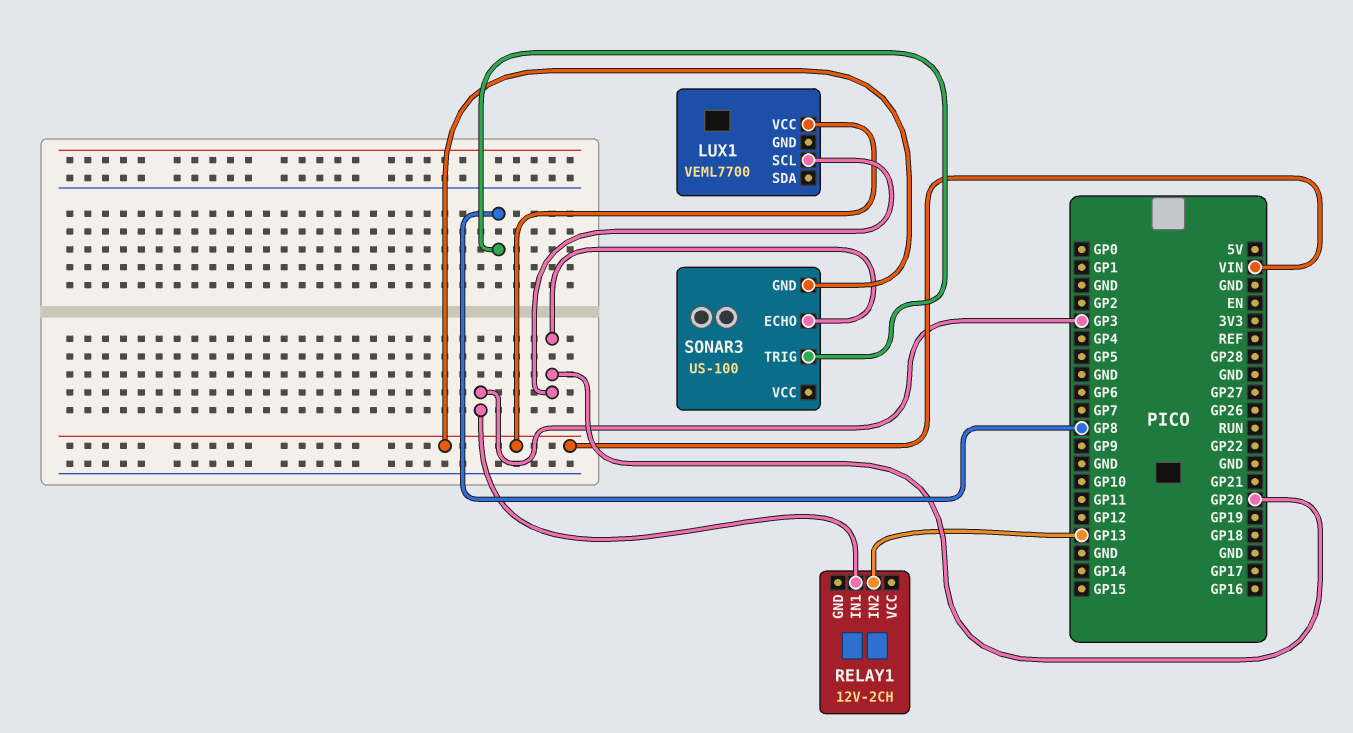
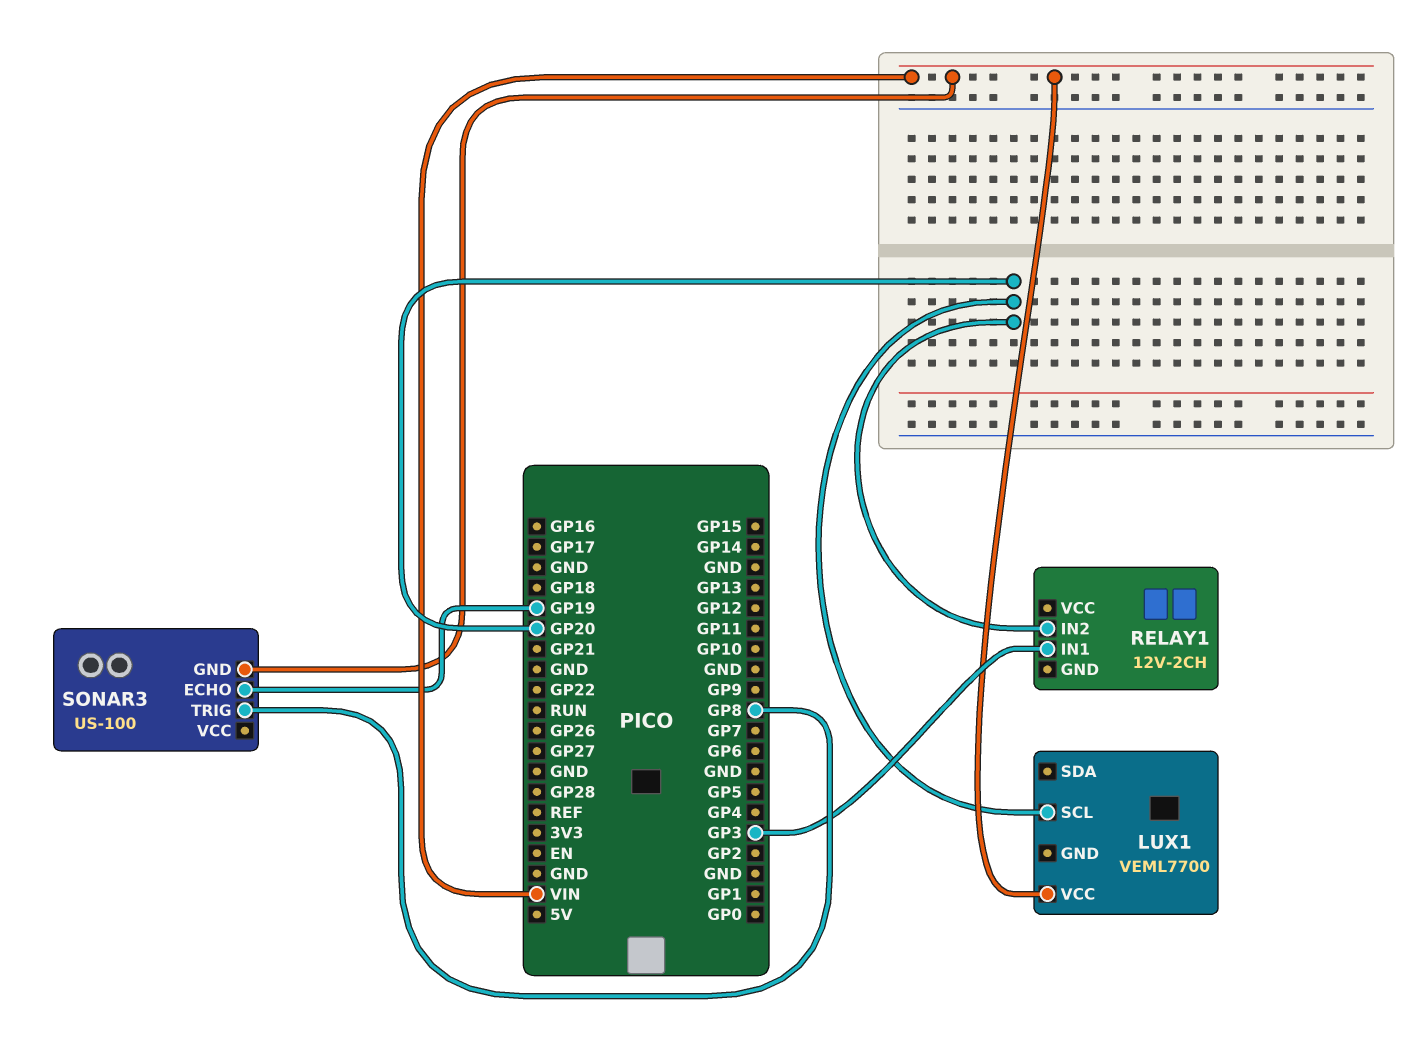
RELAY1 pin IN2: GP13 -> GP20
SONAR3 pin ECHO: GP20 -> GP19

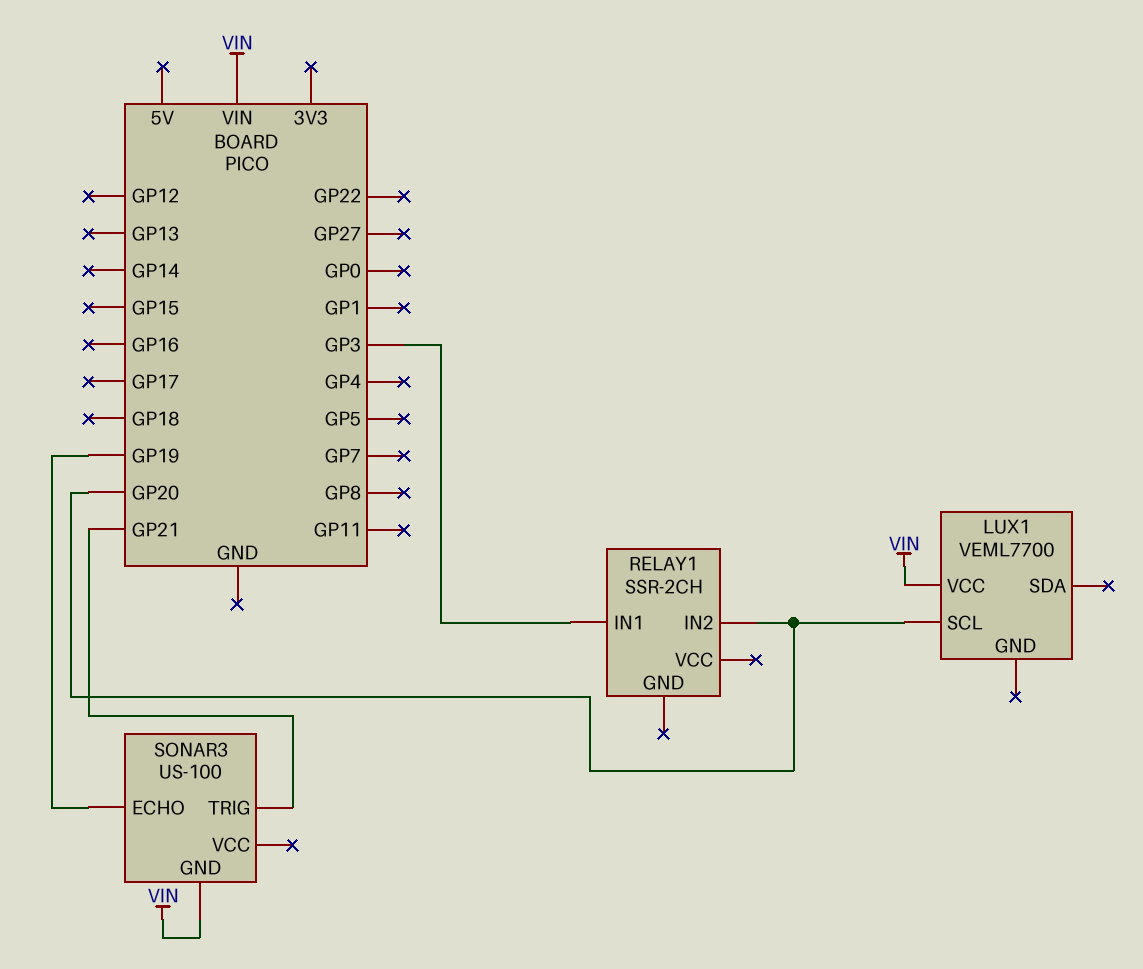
RELAY1: 12V-2CH -> SSR-2CH
SONAR3 pin TRIG: GP8 -> GP21

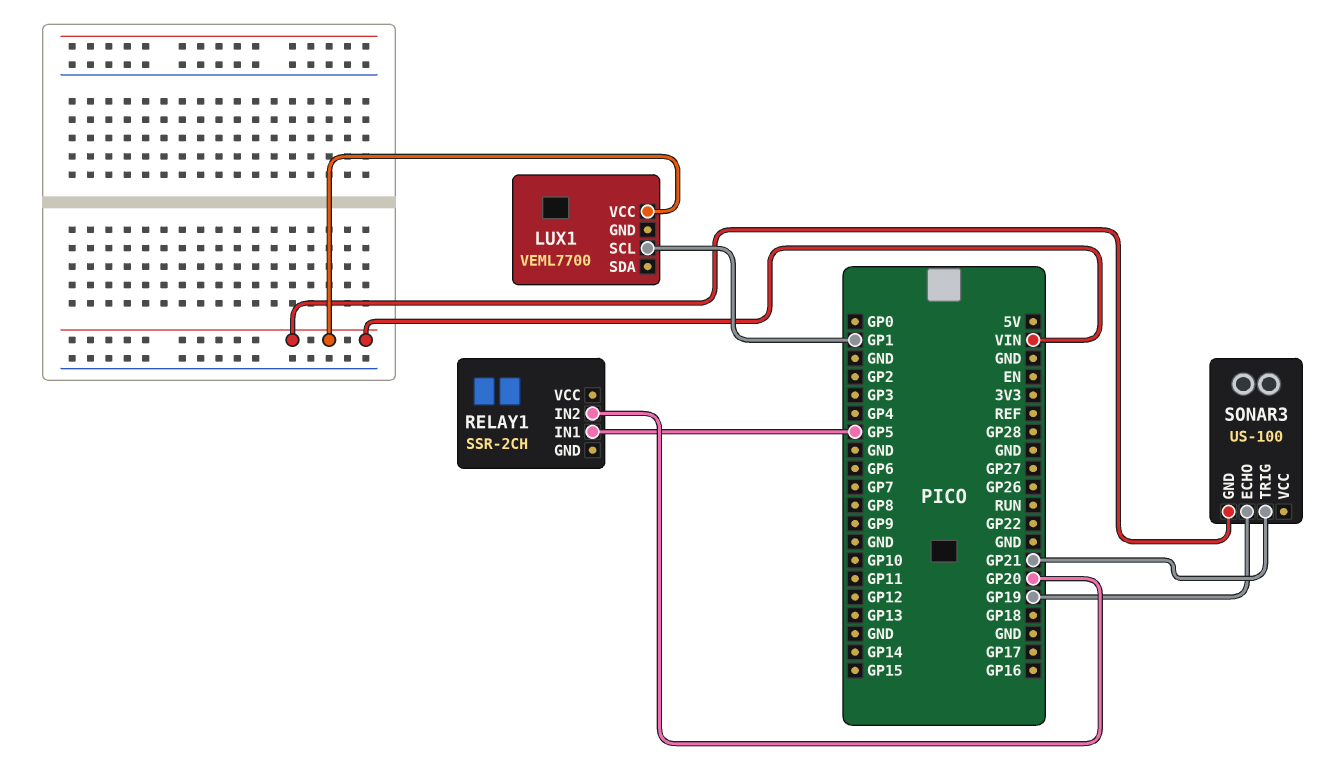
LUX1 pin SCL: GP20 -> GP1
RELAY1 pin IN1: GP3 -> GP5

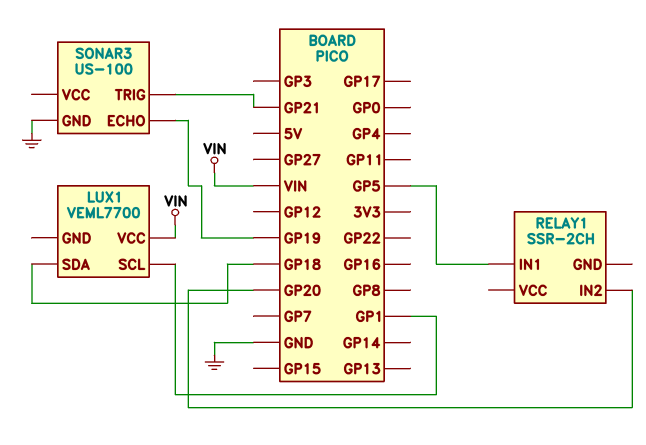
LUX1 pin SDA: none -> GP18
SONAR3 pin GND: VIN -> GND

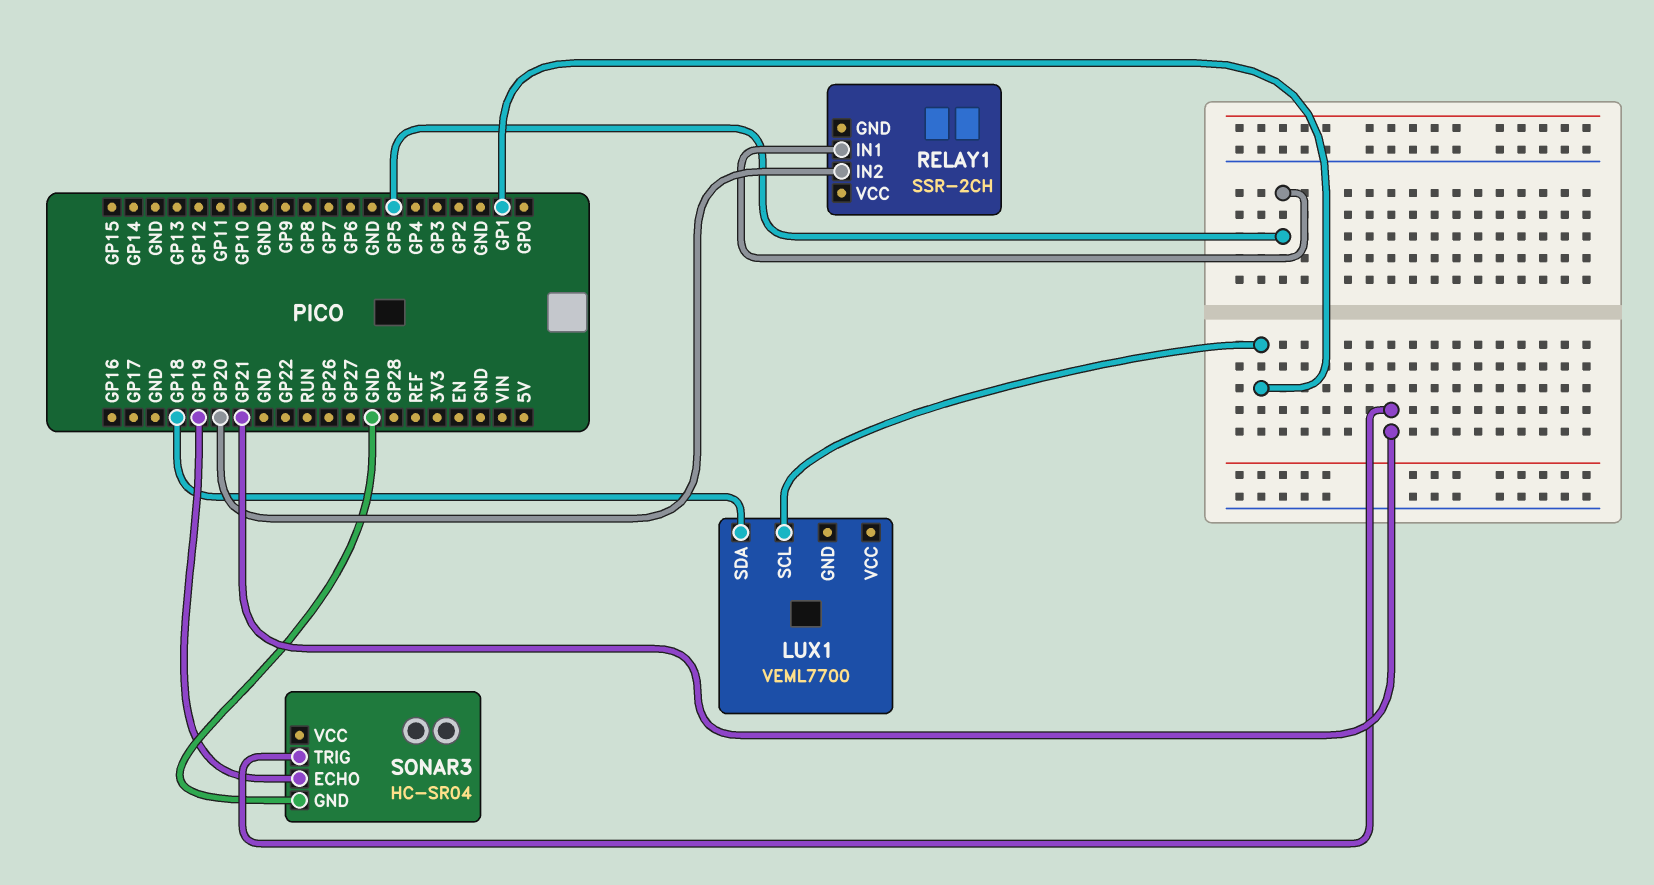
LUX1 pin VCC: VIN -> none
SONAR3: US-100 -> HC-SR04

